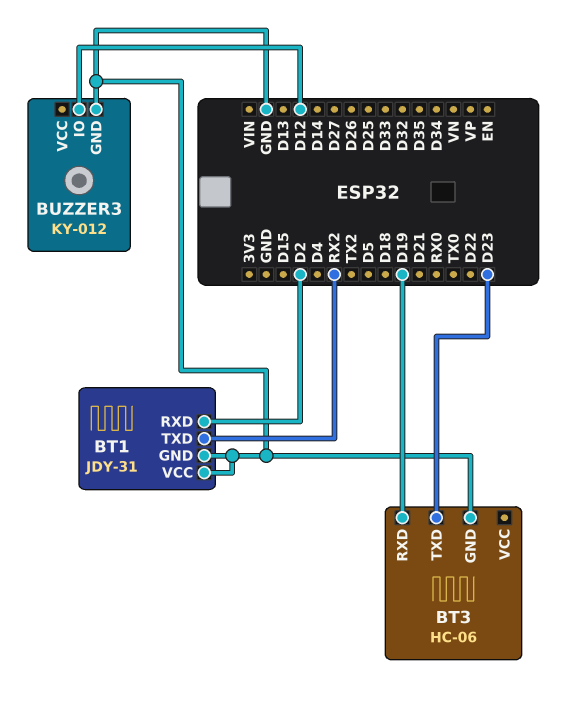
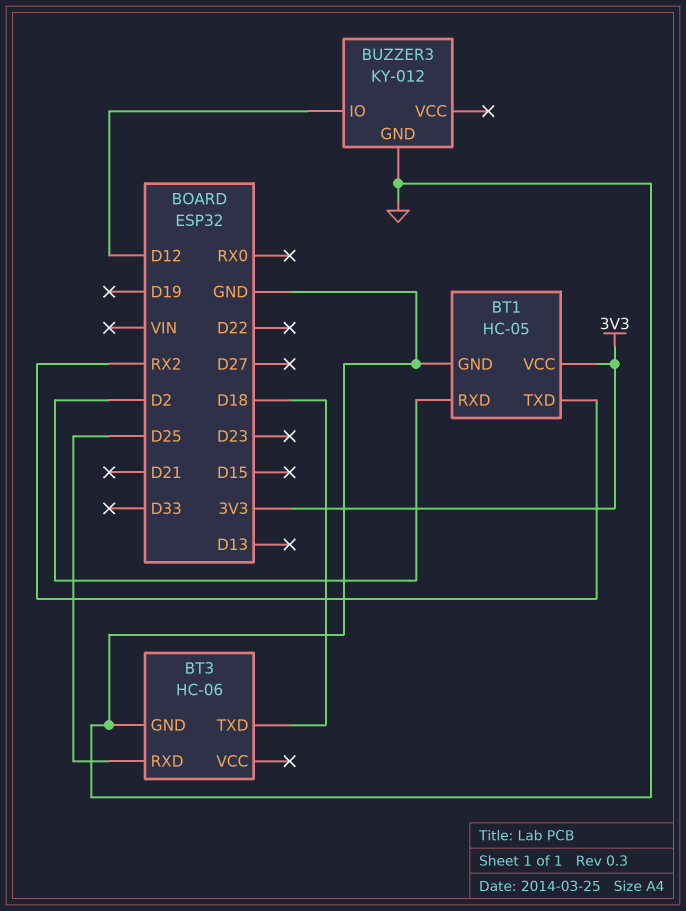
BT1: JDY-31 -> HC-05
BT1 pin VCC: GND -> 3V3
BT3 pin RXD: D19 -> D25
BT3 pin TXD: D23 -> D18

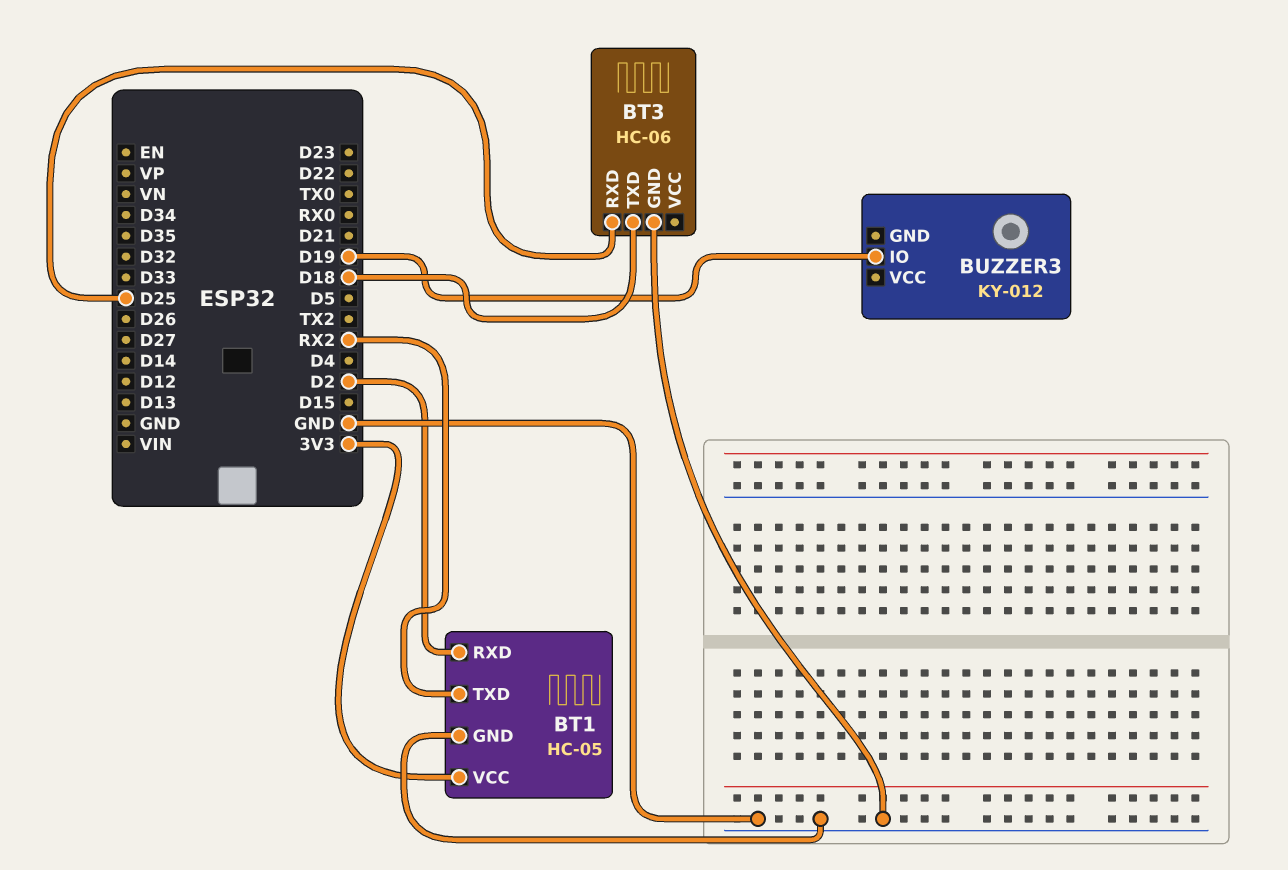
BUZZER3 pin GND: GND -> none
BUZZER3 pin IO: D12 -> D19

